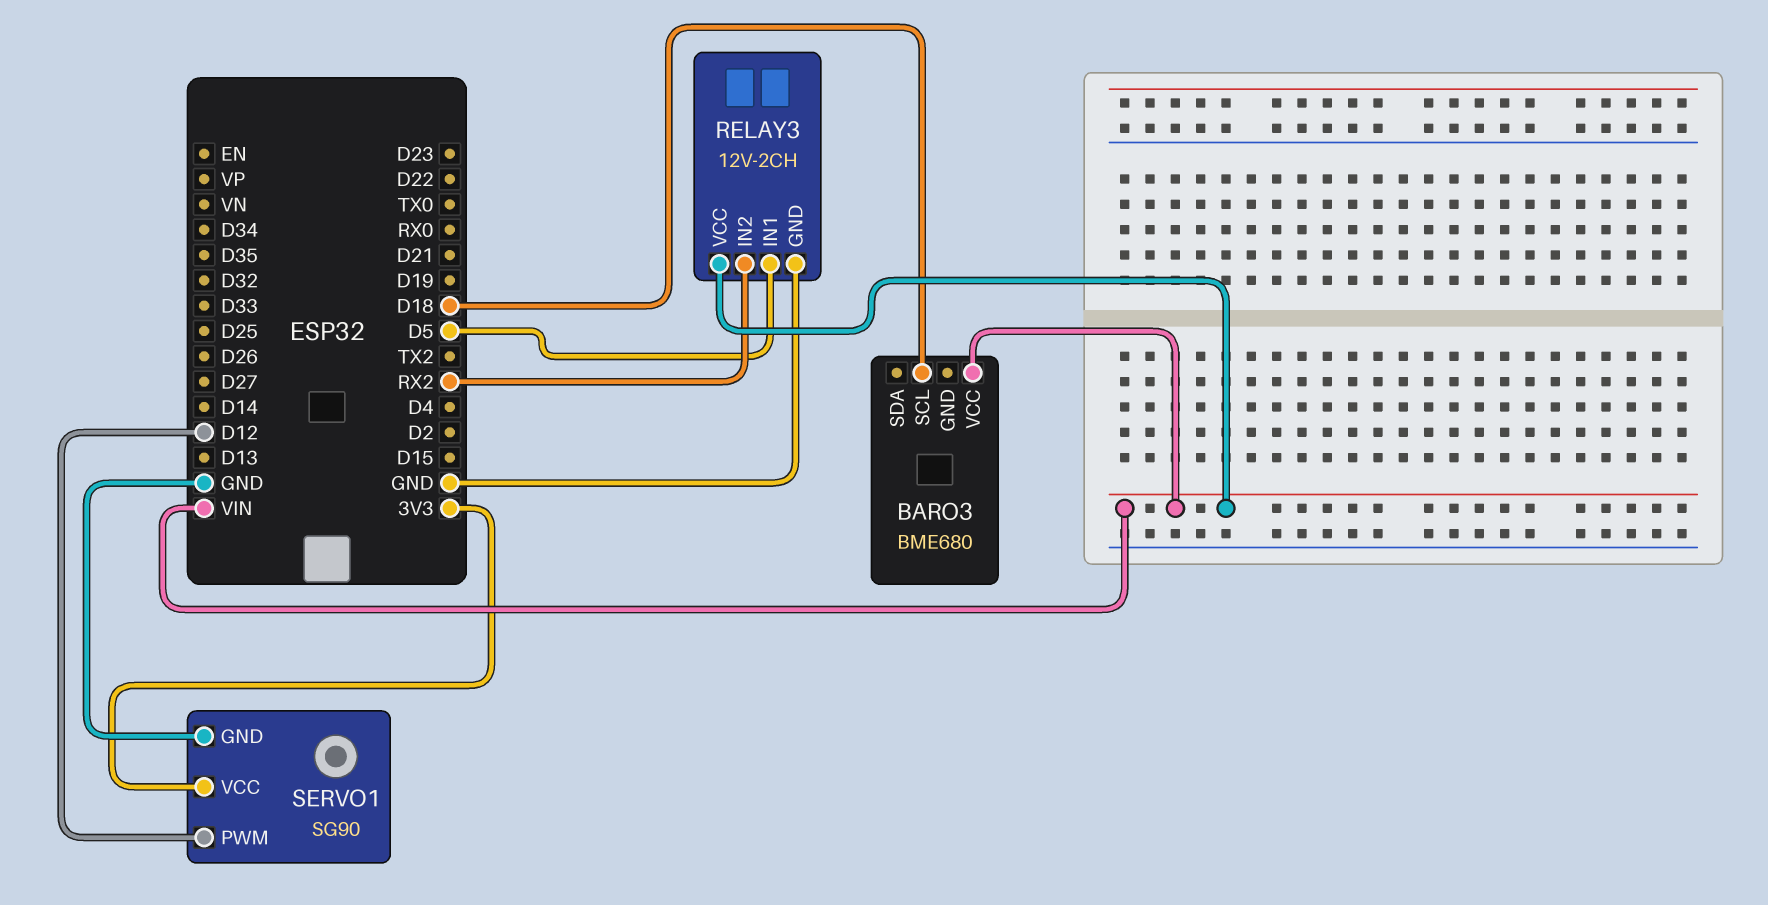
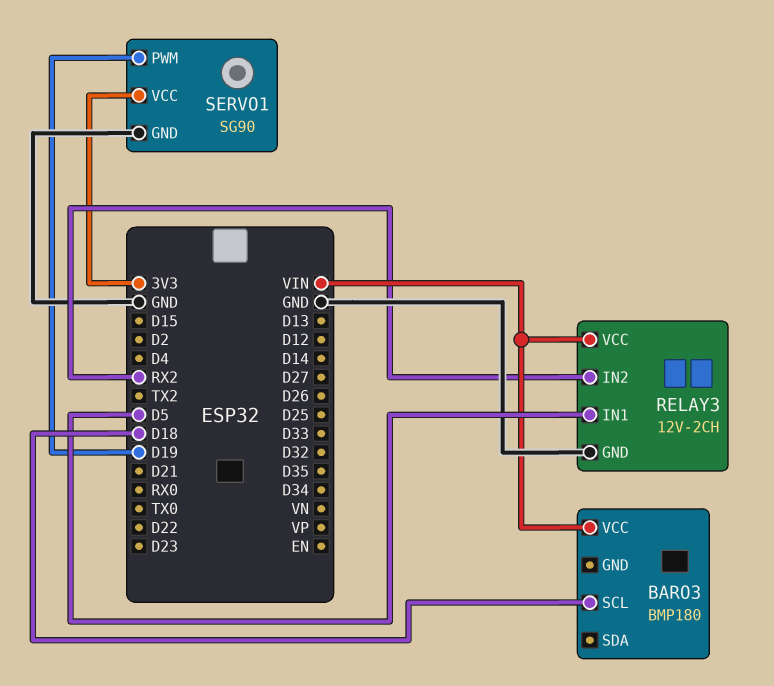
BARO3: BME680 -> BMP180
SERVO1 pin PWM: D12 -> D19

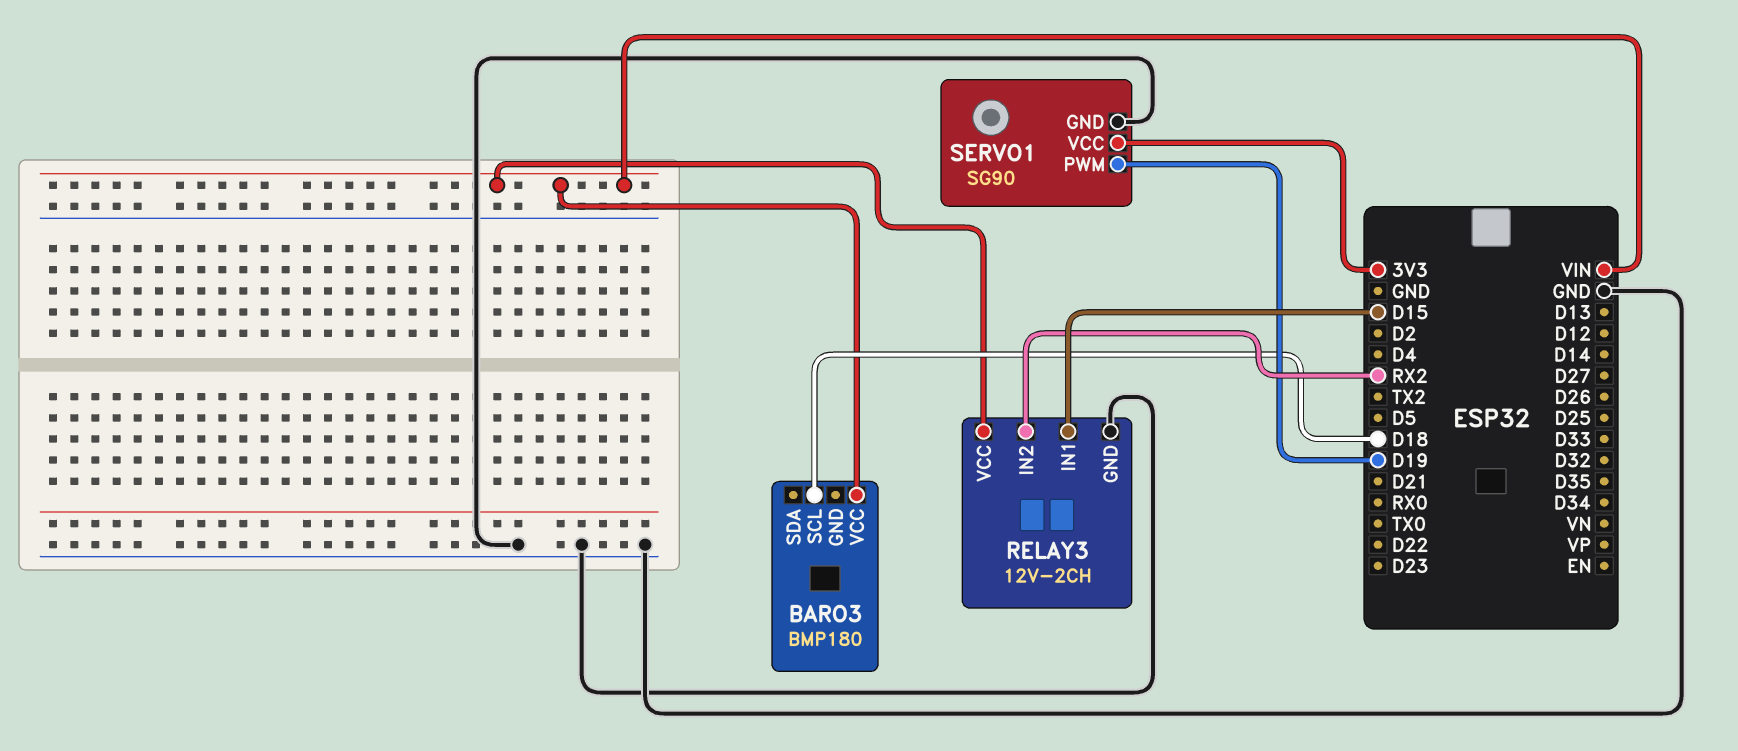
RELAY3 pin IN1: D5 -> D15

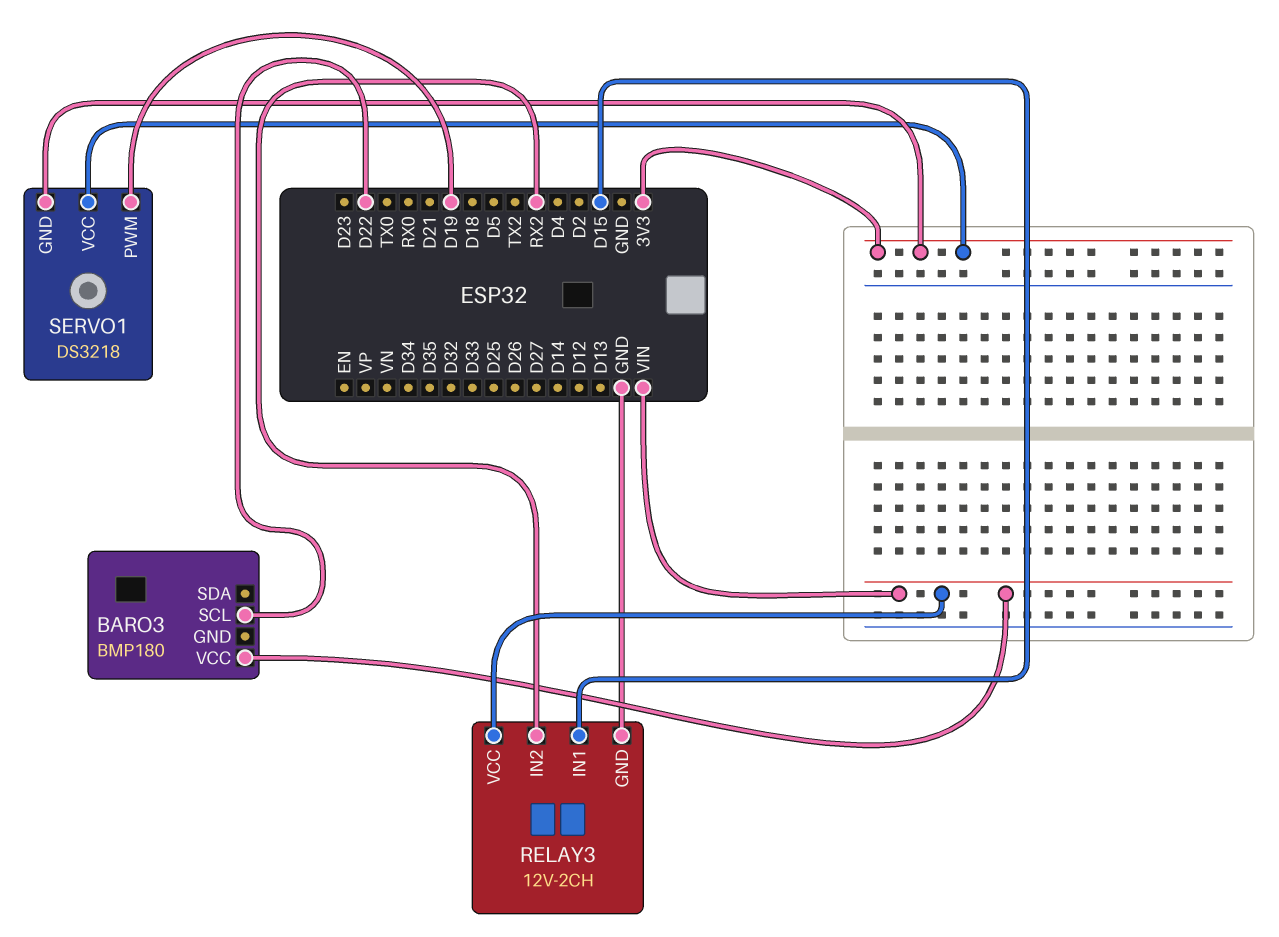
BARO3 pin SCL: D18 -> D22
SERVO1: SG90 -> DS3218
SERVO1 pin GND: GND -> 3V3

